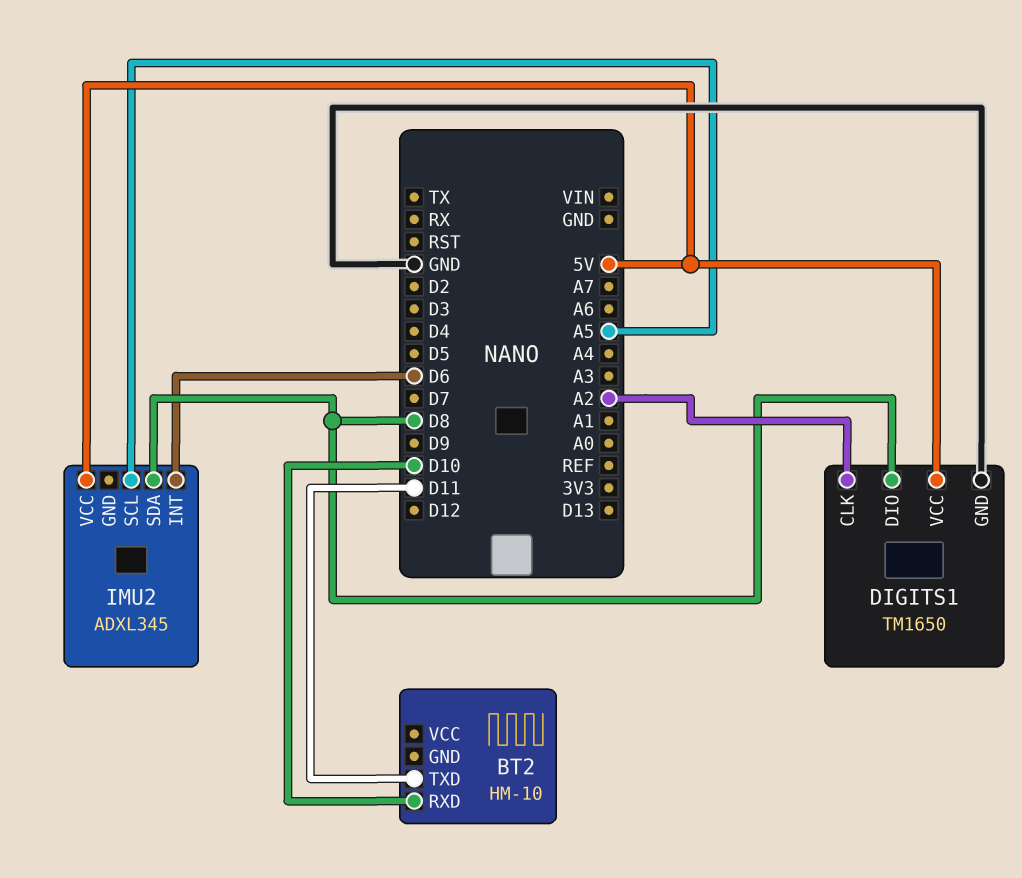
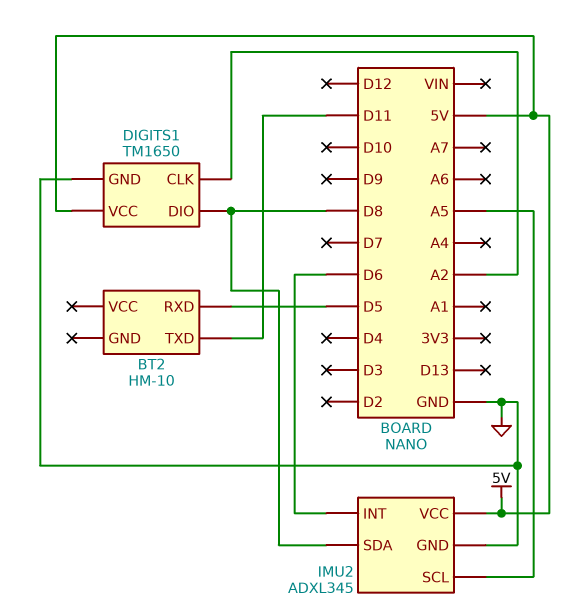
BT2 pin RXD: D10 -> D5
IMU2 pin GND: none -> GND

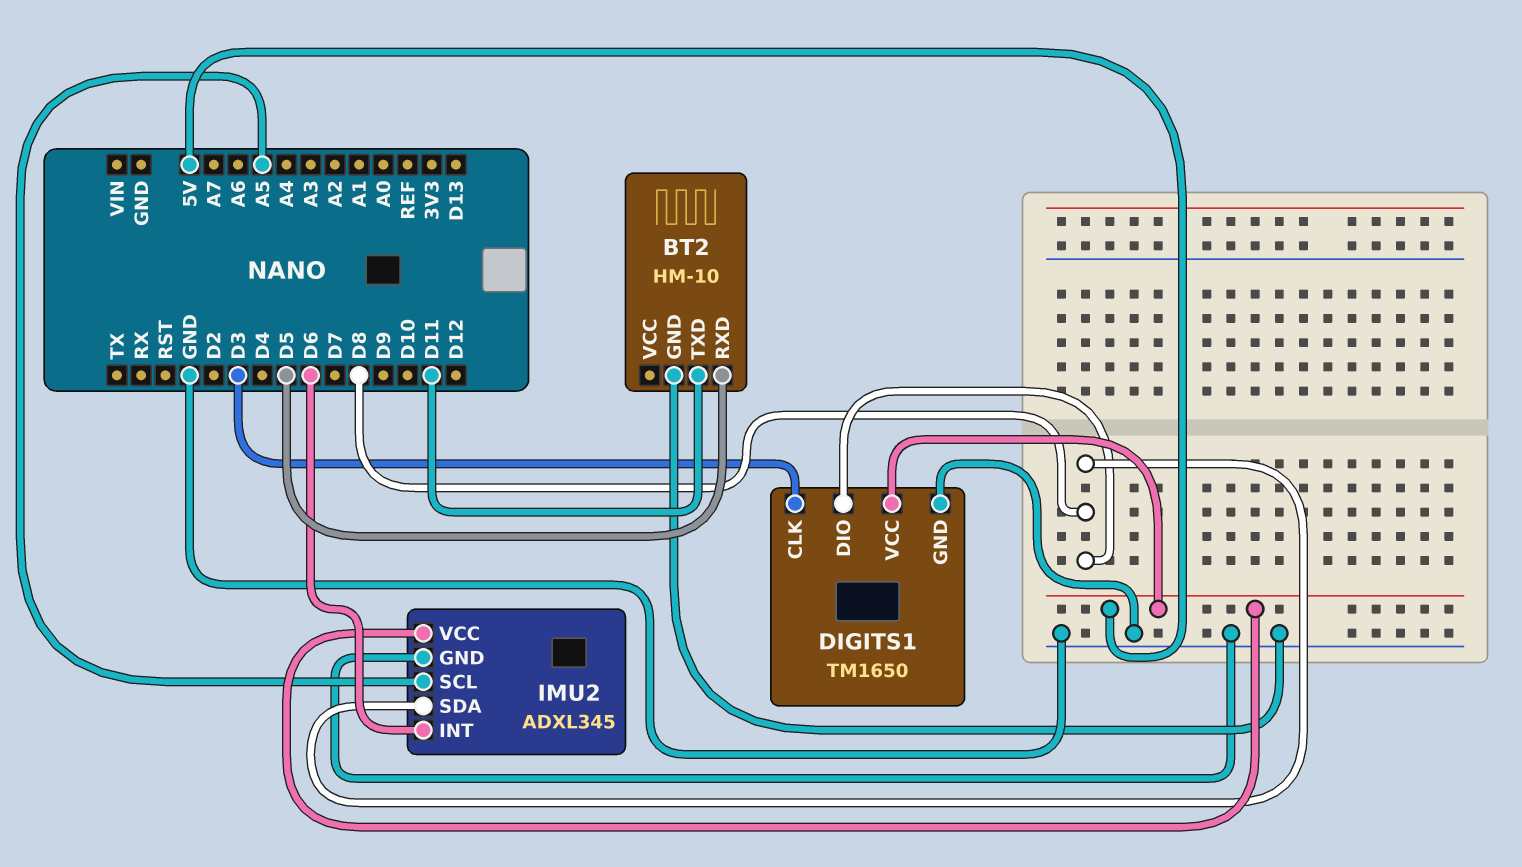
BT2 pin GND: none -> GND
DIGITS1 pin CLK: A2 -> D3

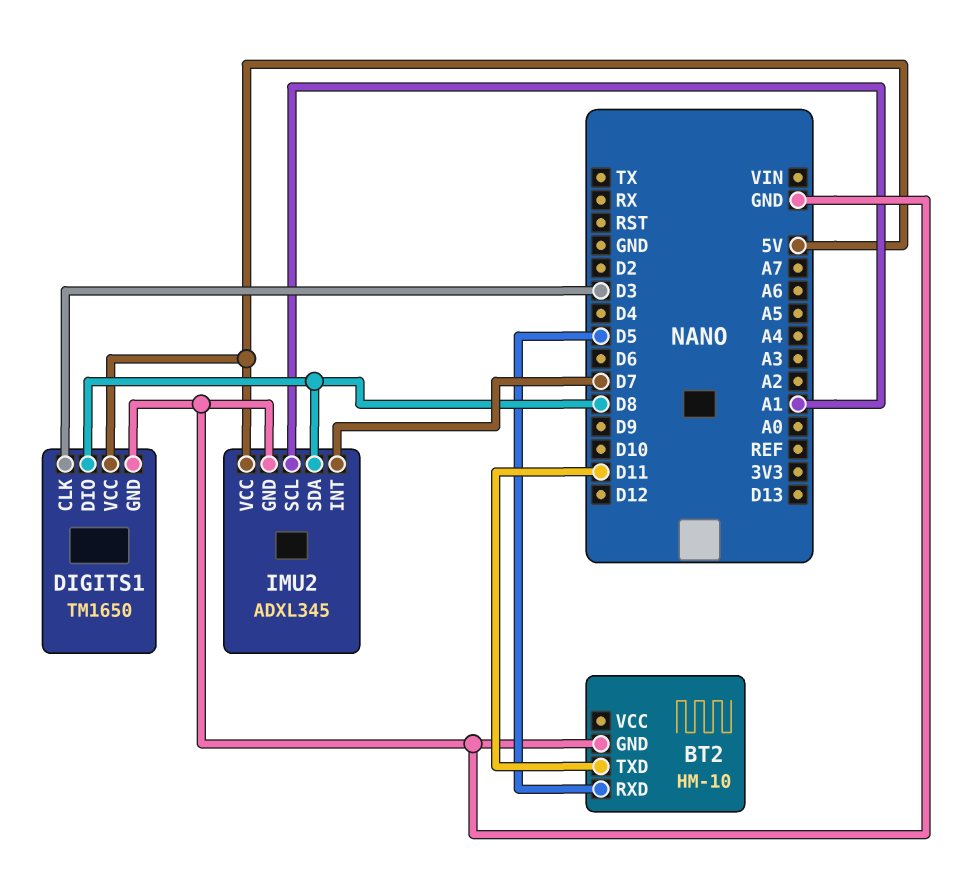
IMU2 pin INT: D6 -> D7
IMU2 pin SCL: A5 -> A1

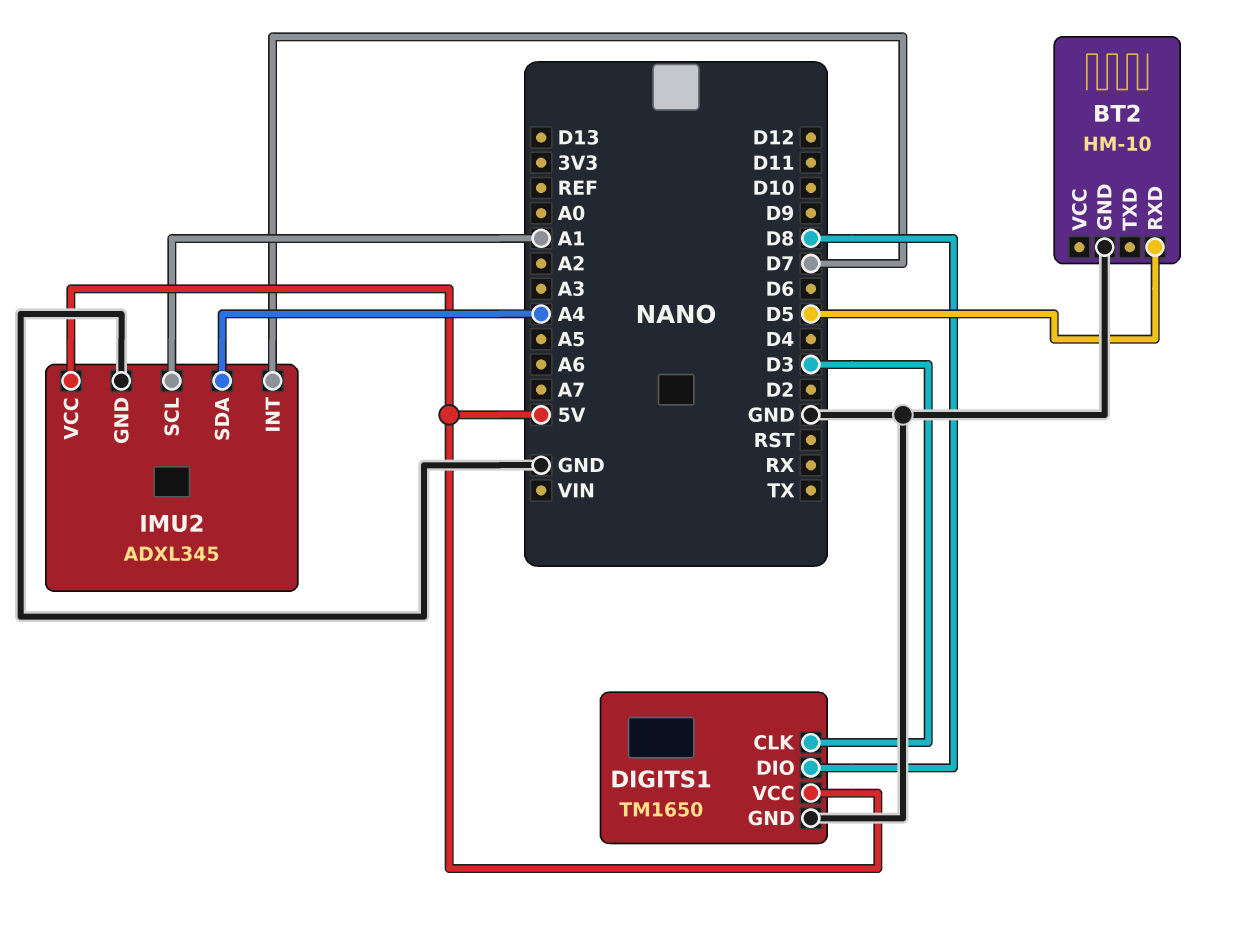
BT2 pin TXD: D11 -> none
IMU2 pin SDA: D8 -> A4

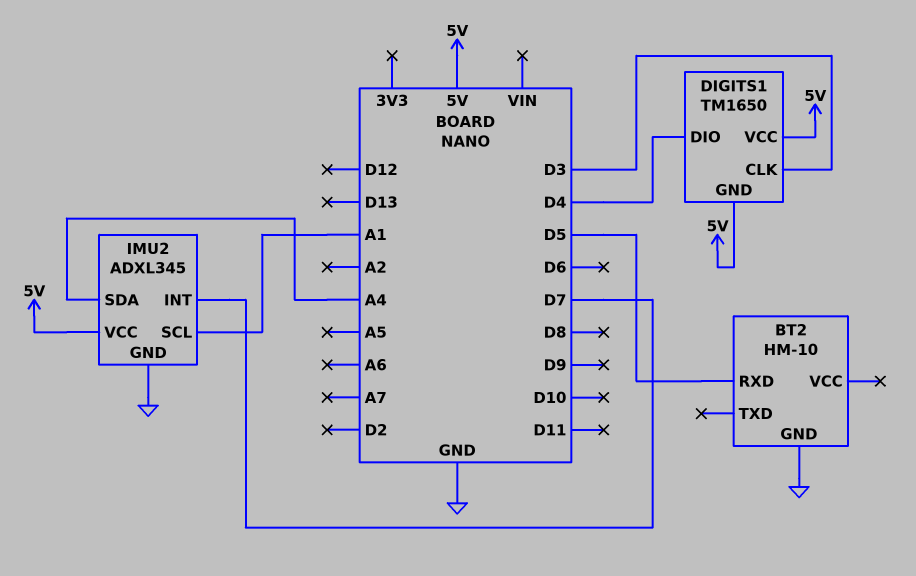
DIGITS1 pin DIO: D8 -> D4
DIGITS1 pin GND: GND -> 5V

